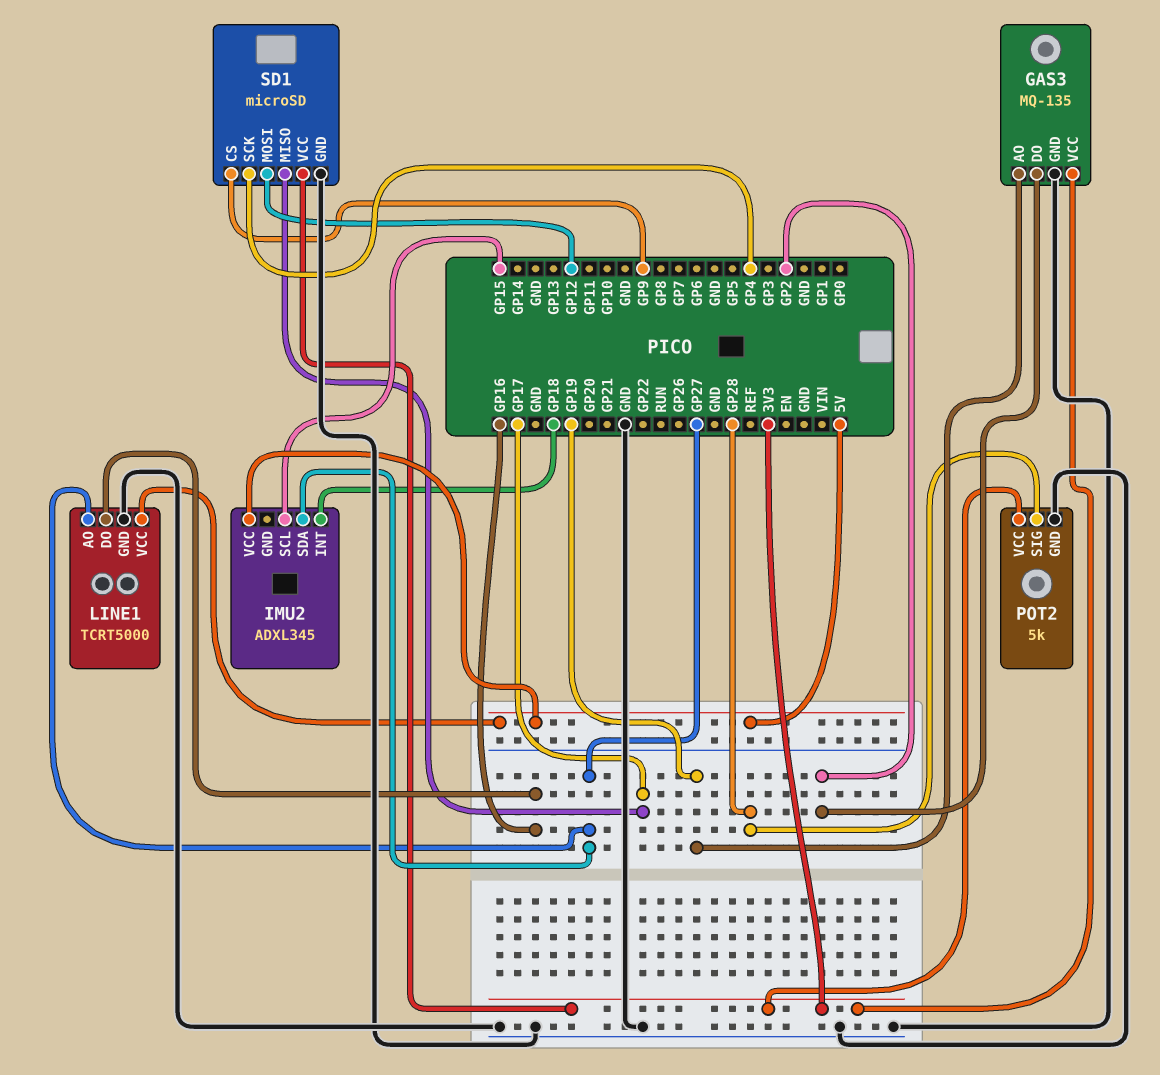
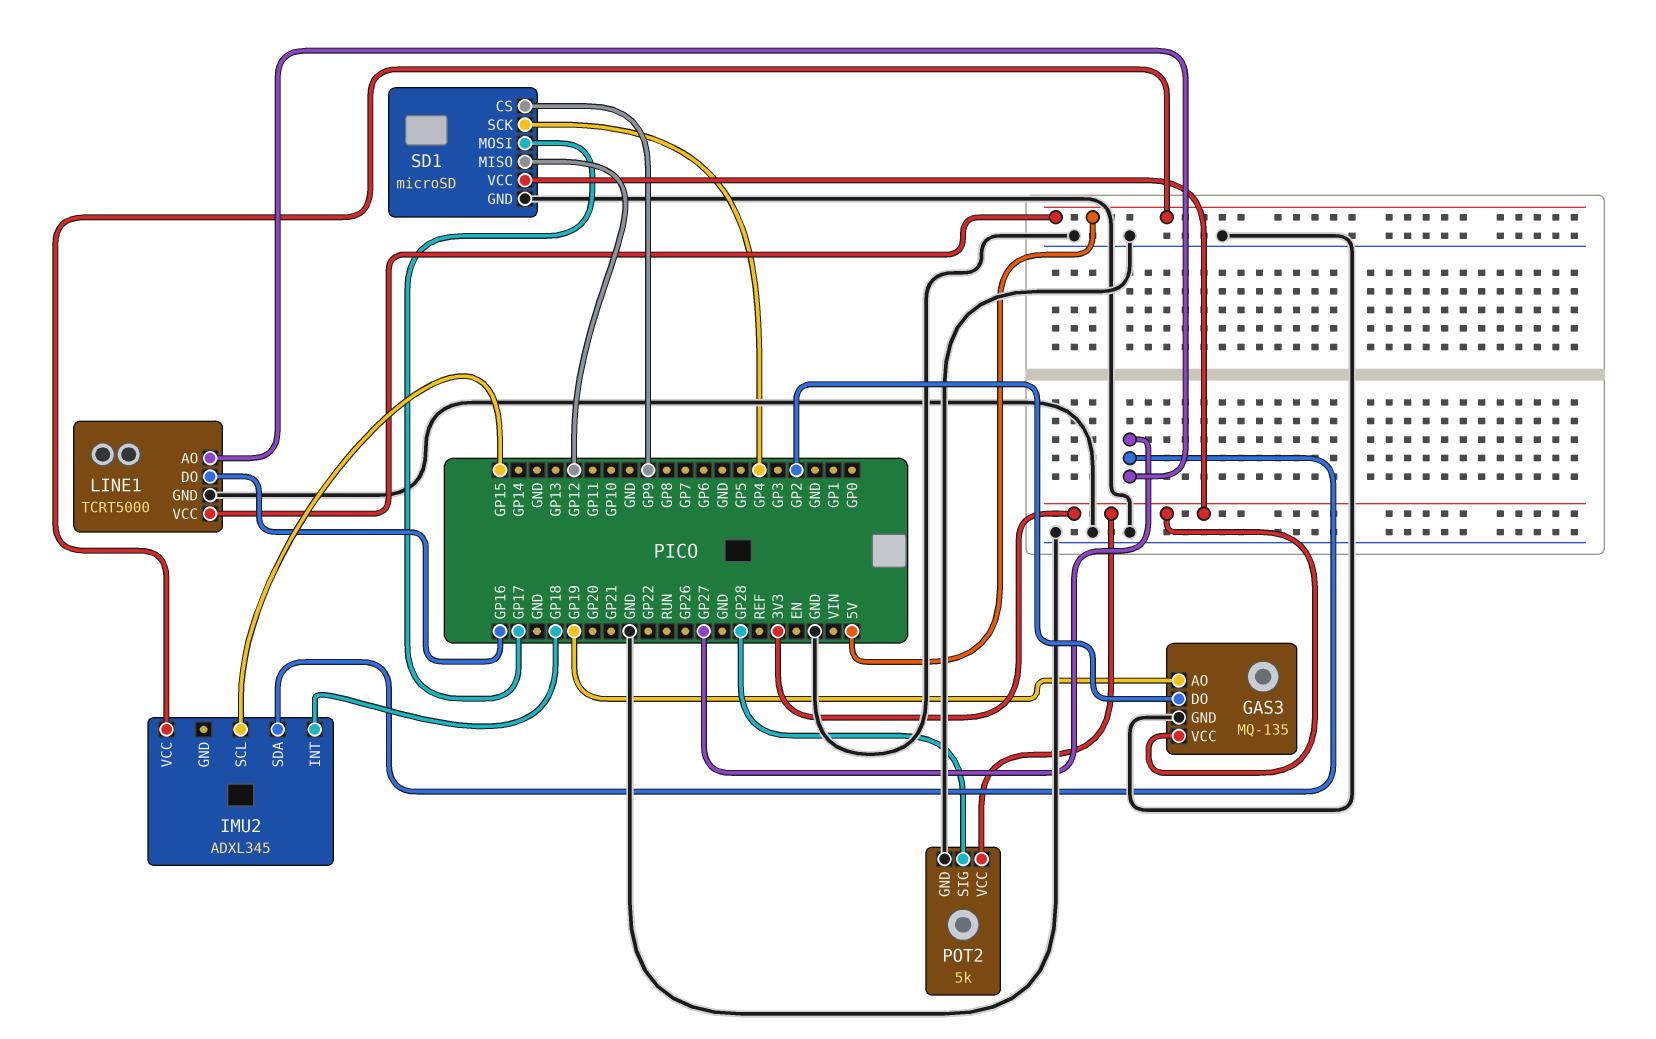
SD1 pin MISO: GP17 -> GP12
SD1 pin MOSI: GP12 -> GP17

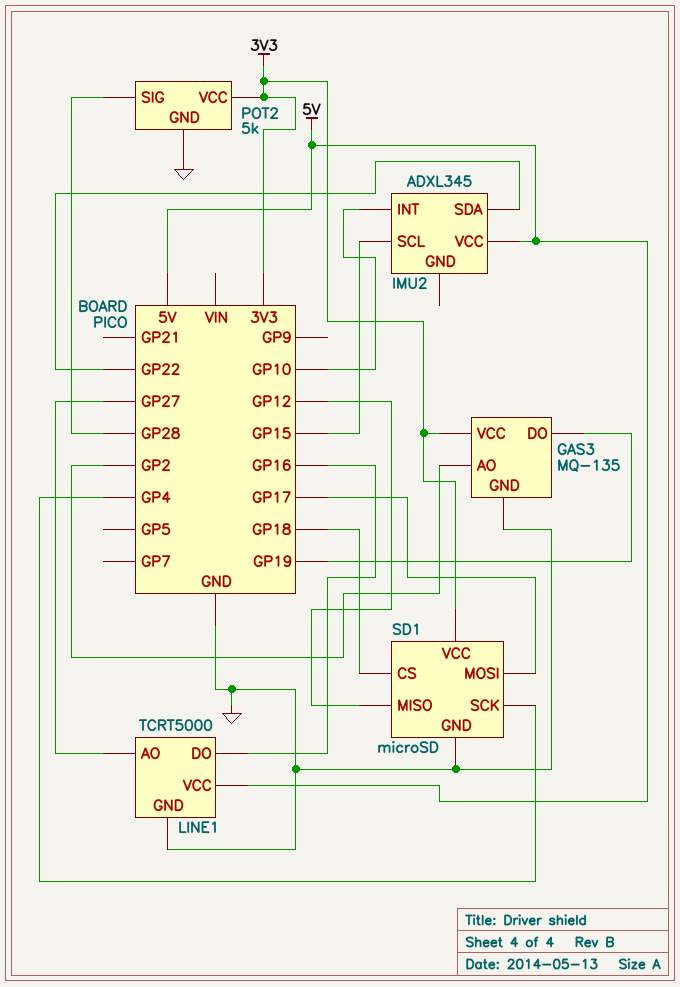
GAS3 pin AO: GP19 -> GP2
GAS3 pin DO: GP2 -> GP19
IMU2 pin INT: GP18 -> GP10
IMU2 pin SDA: GP27 -> GP22
SD1 pin CS: GP9 -> GP18

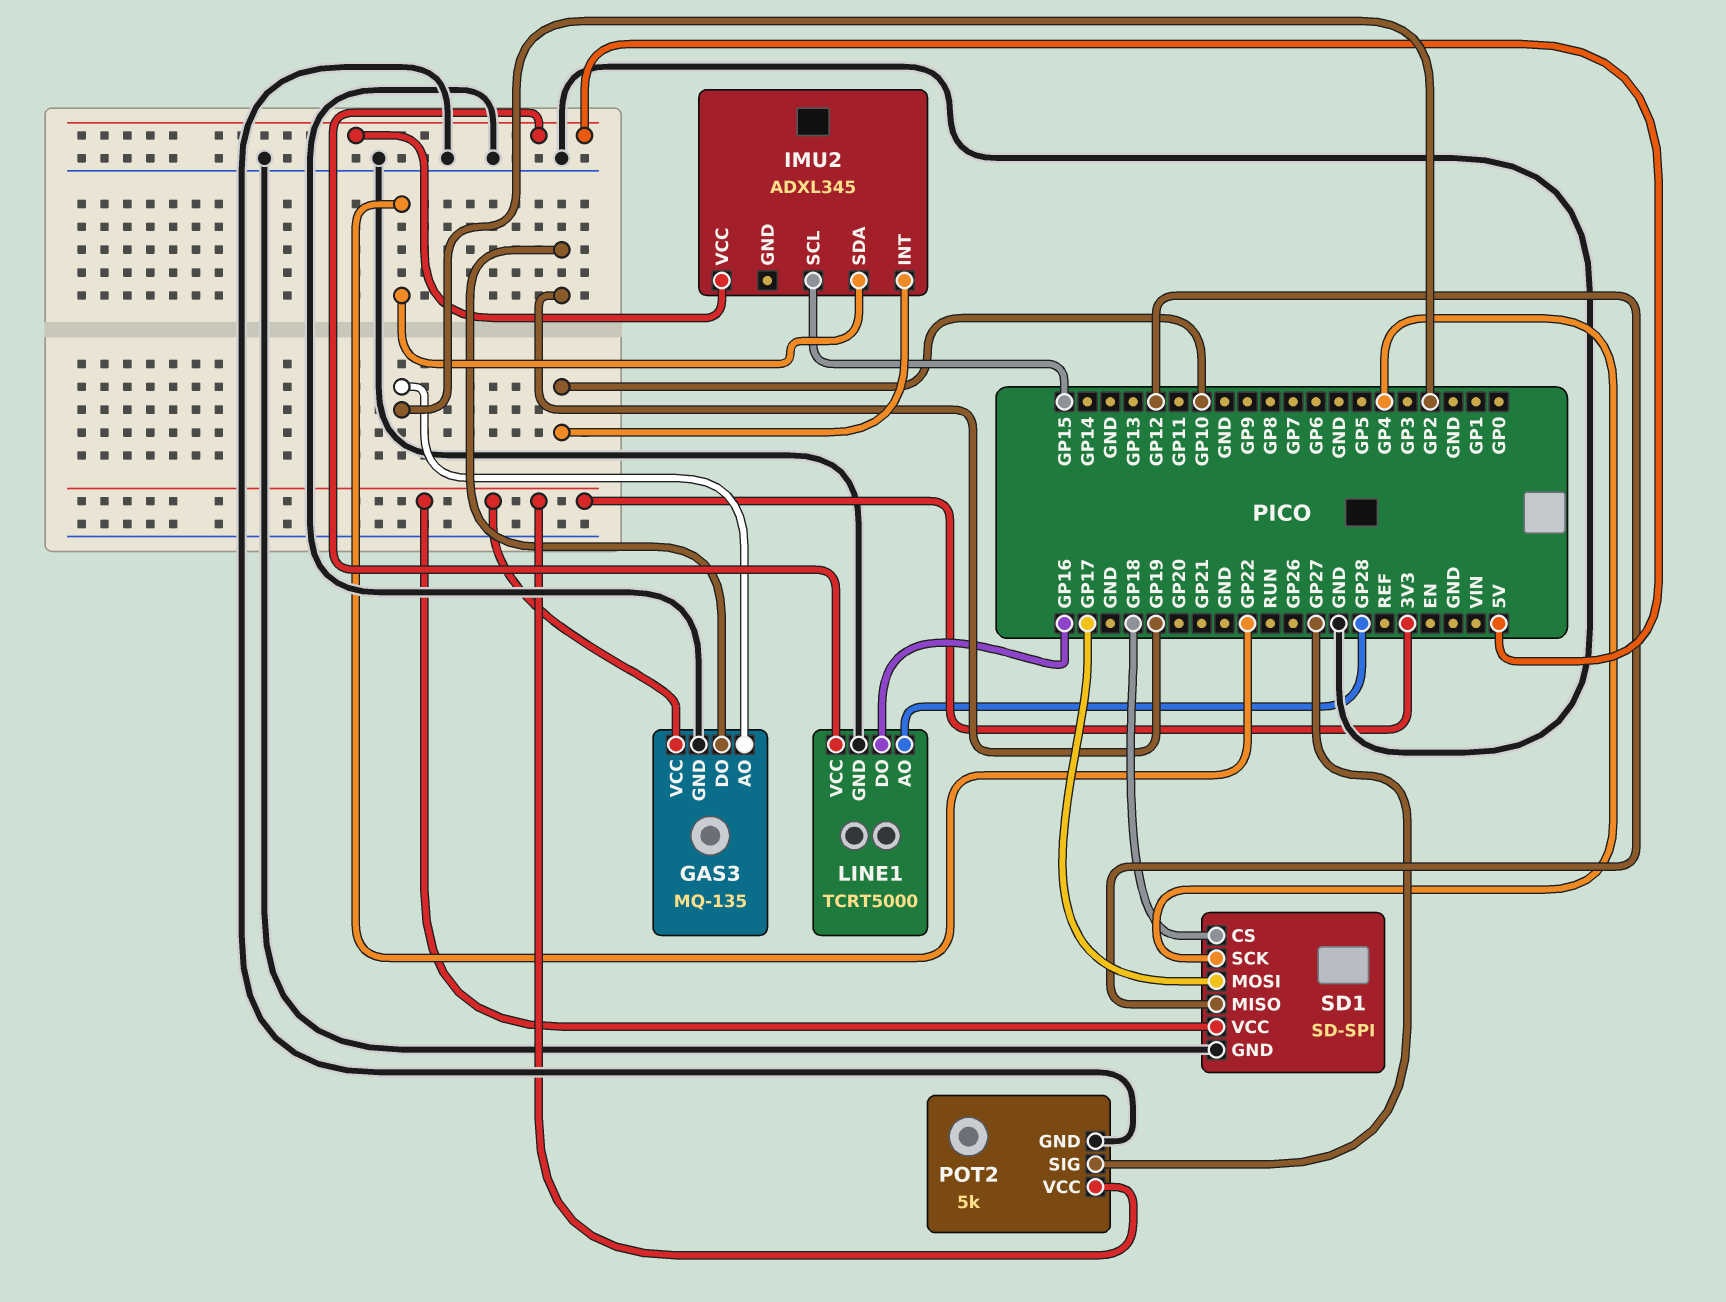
LINE1 pin AO: GP27 -> GP28
POT2 pin SIG: GP28 -> GP27
SD1: microSD -> SD-SPI

